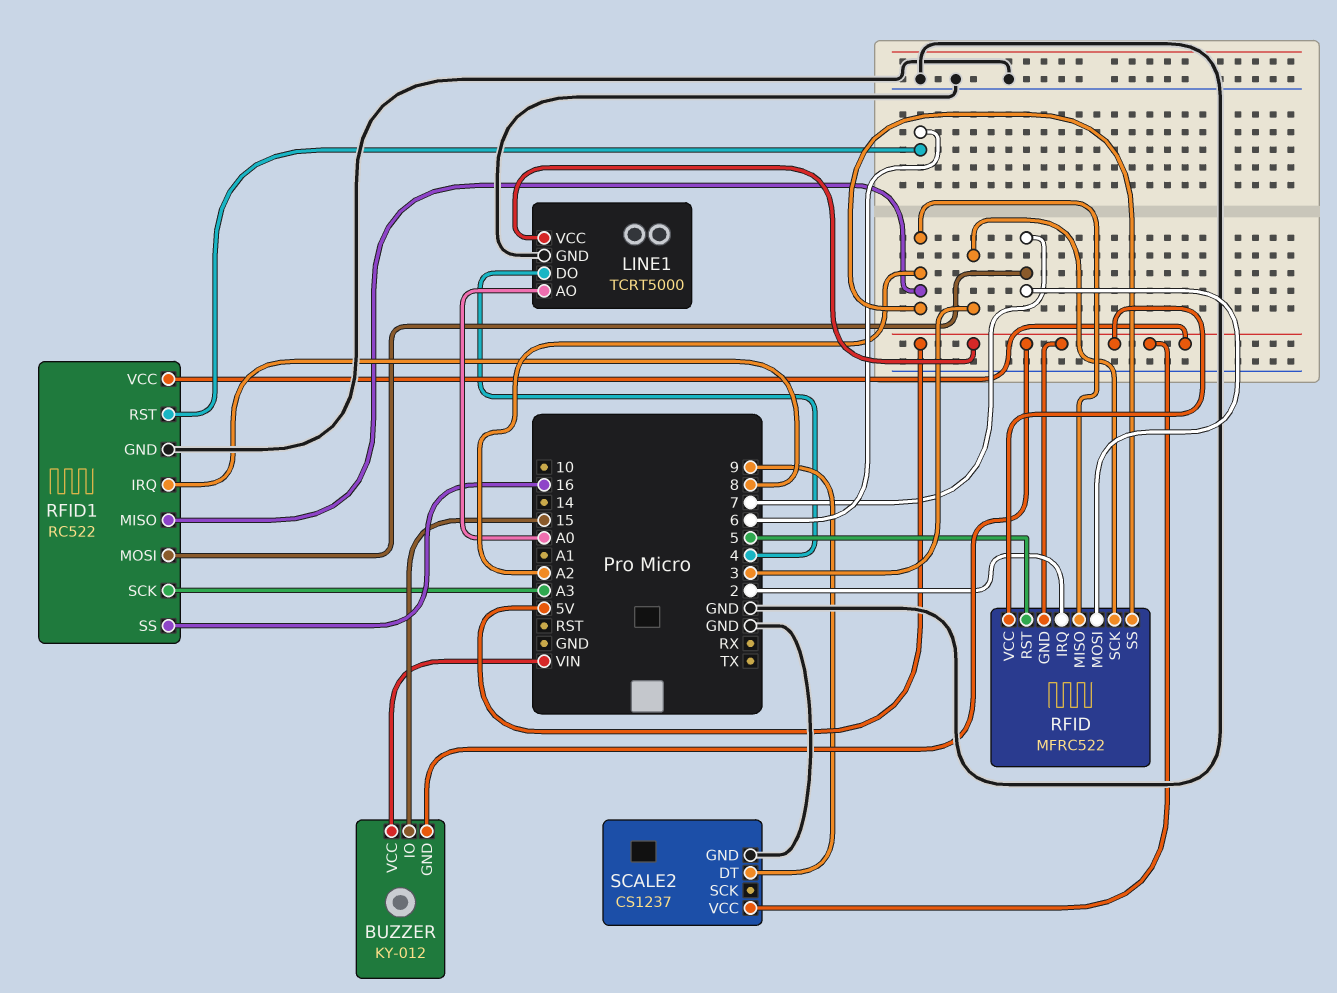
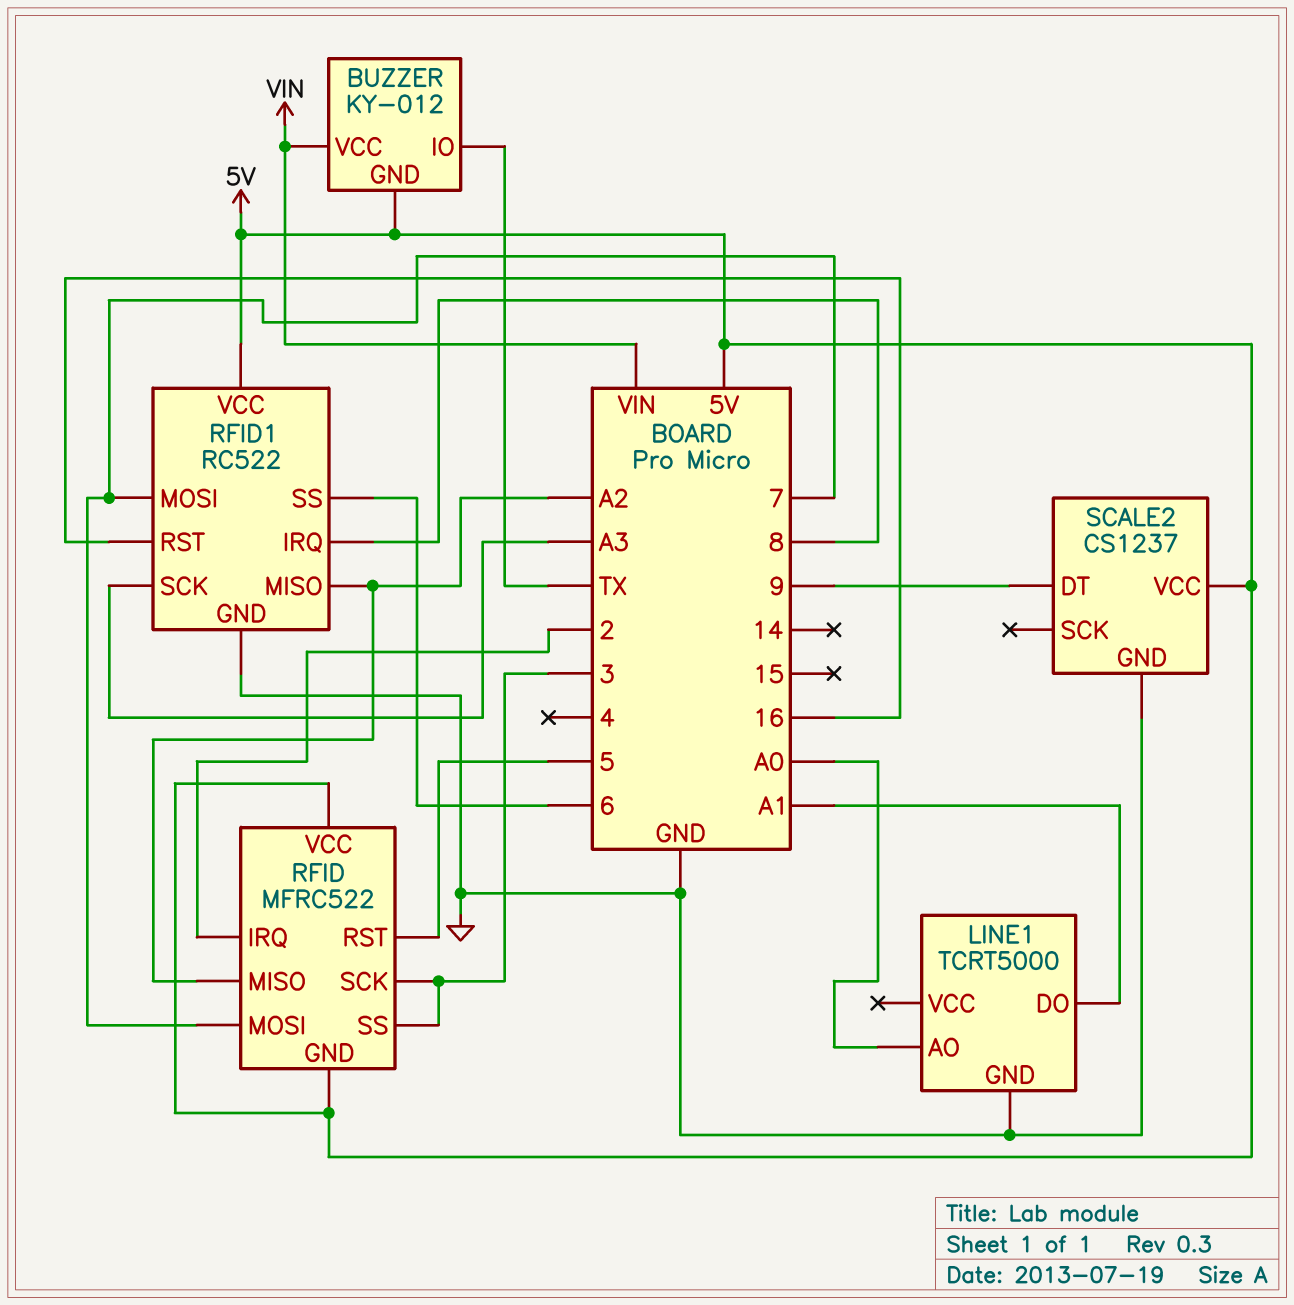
BUZZER pin IO: 15 -> TX
LINE1 pin DO: 4 -> A1
LINE1 pin VCC: 5V -> none
RFID pin SS: A2 -> 3
RFID1 pin RST: 6 -> 16
RFID1 pin SS: 16 -> 6

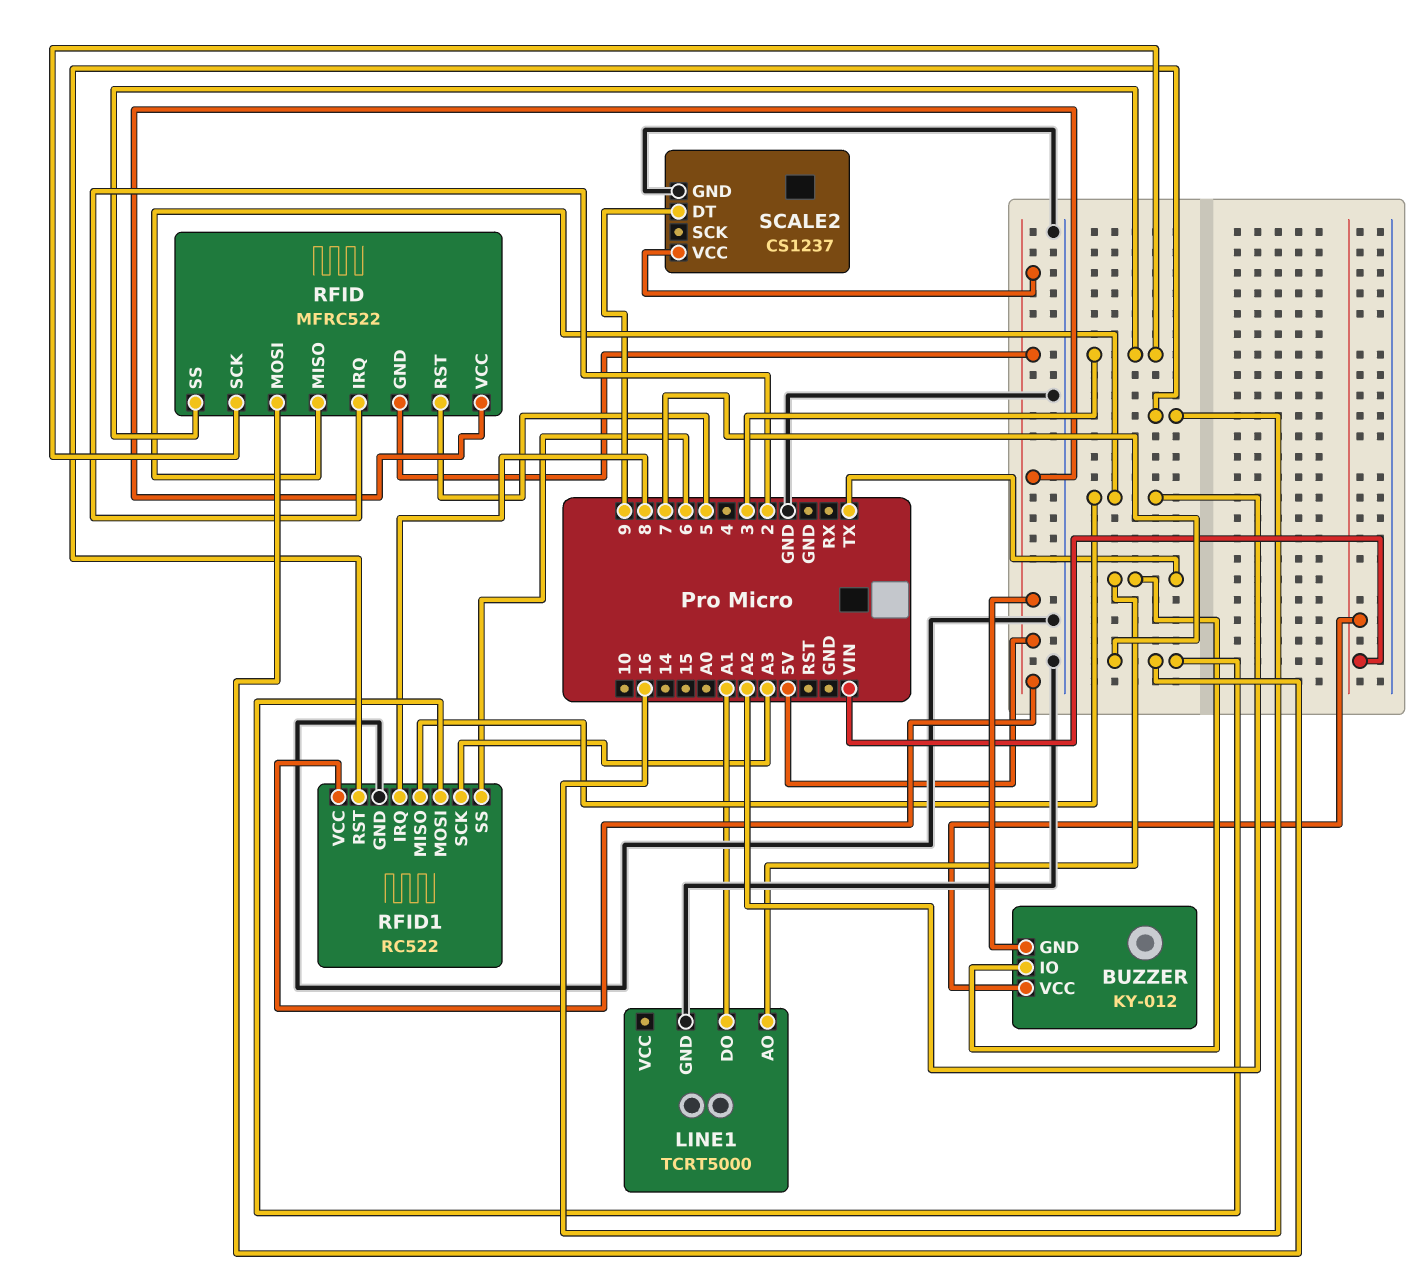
LINE1 pin AO: A0 -> TX

